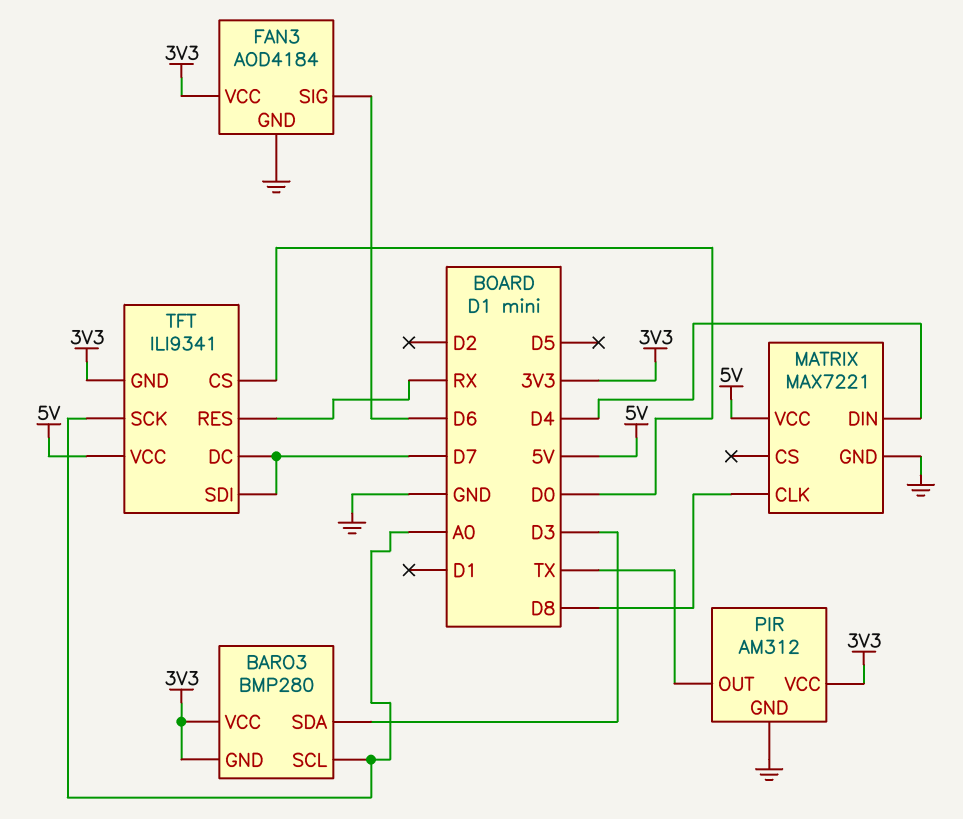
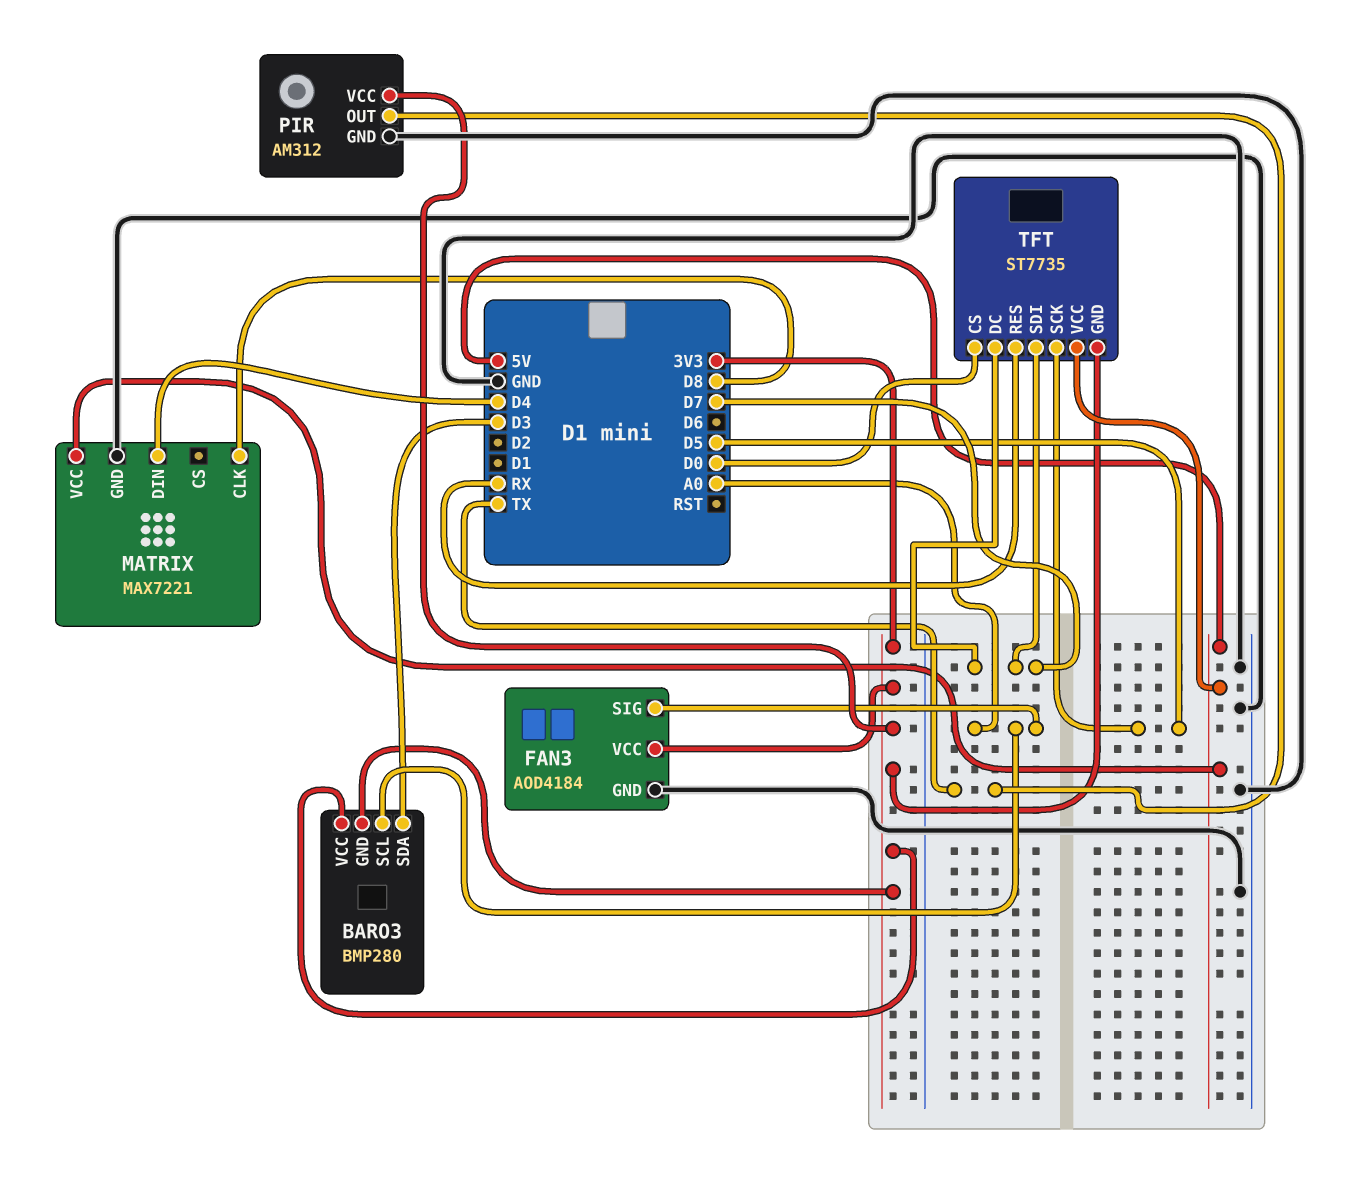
FAN3 pin SIG: D6 -> A0
TFT: ILI9341 -> ST7735
TFT pin SCK: A0 -> D5

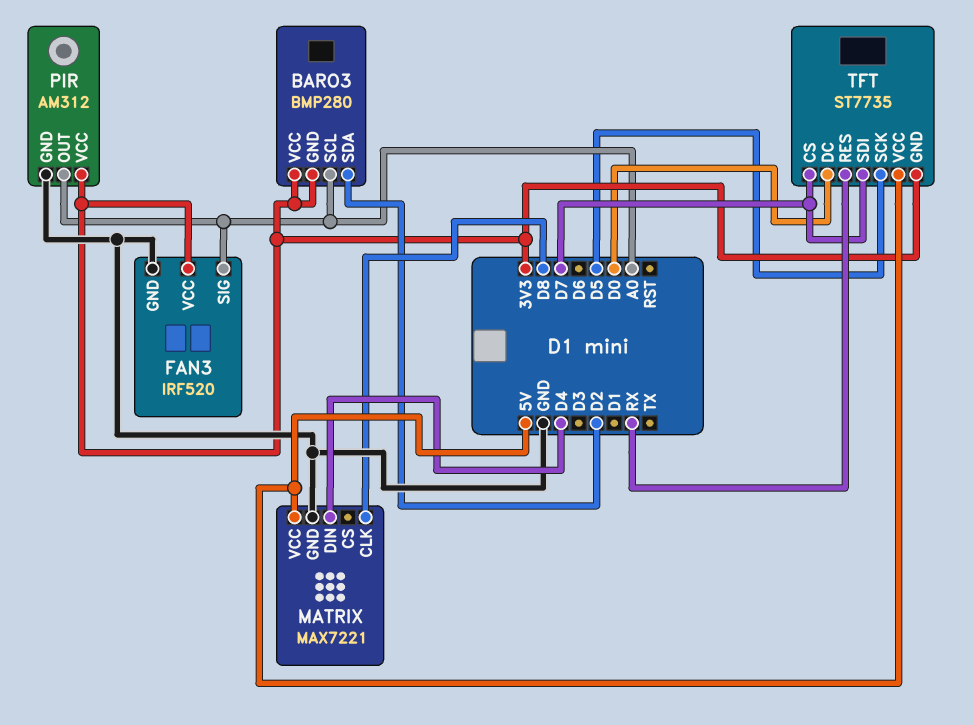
BARO3 pin SDA: D3 -> D2
FAN3: AOD4184 -> IRF520
PIR pin OUT: TX -> A0
TFT pin CS: D0 -> D7
TFT pin DC: D7 -> D0

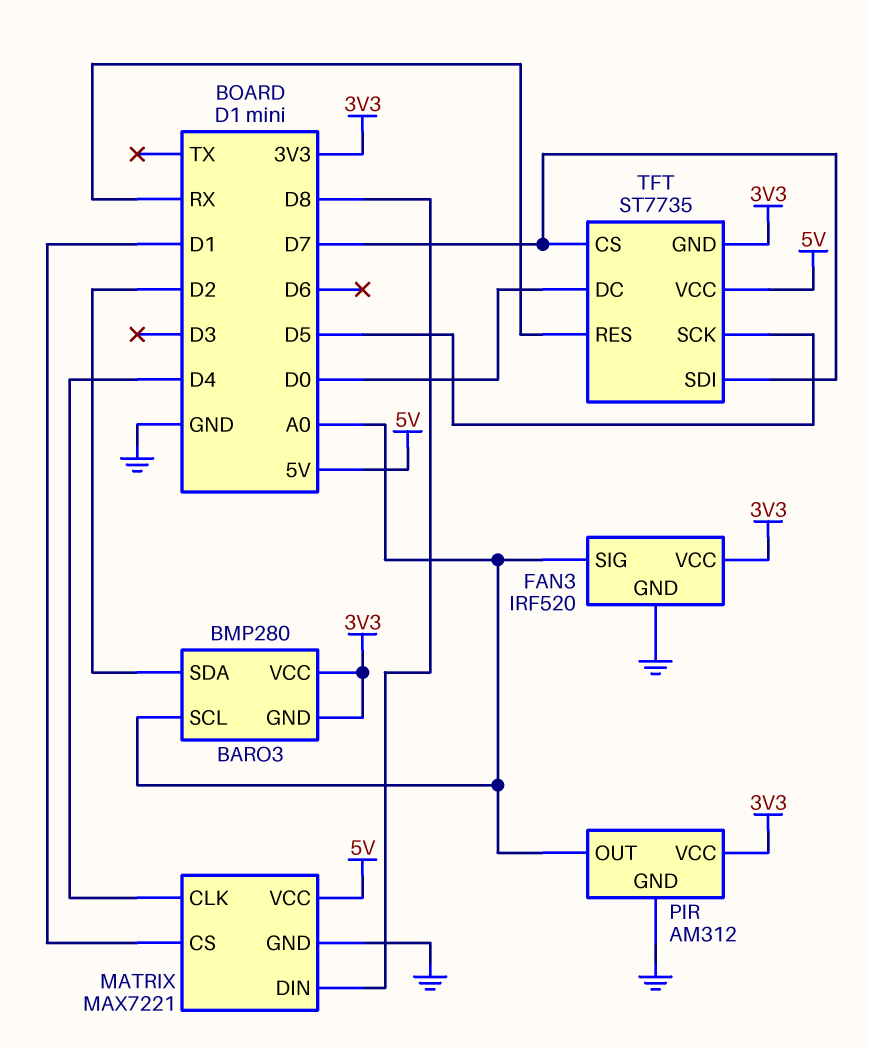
MATRIX pin CLK: D8 -> D4
MATRIX pin CS: none -> D1
MATRIX pin DIN: D4 -> D8

